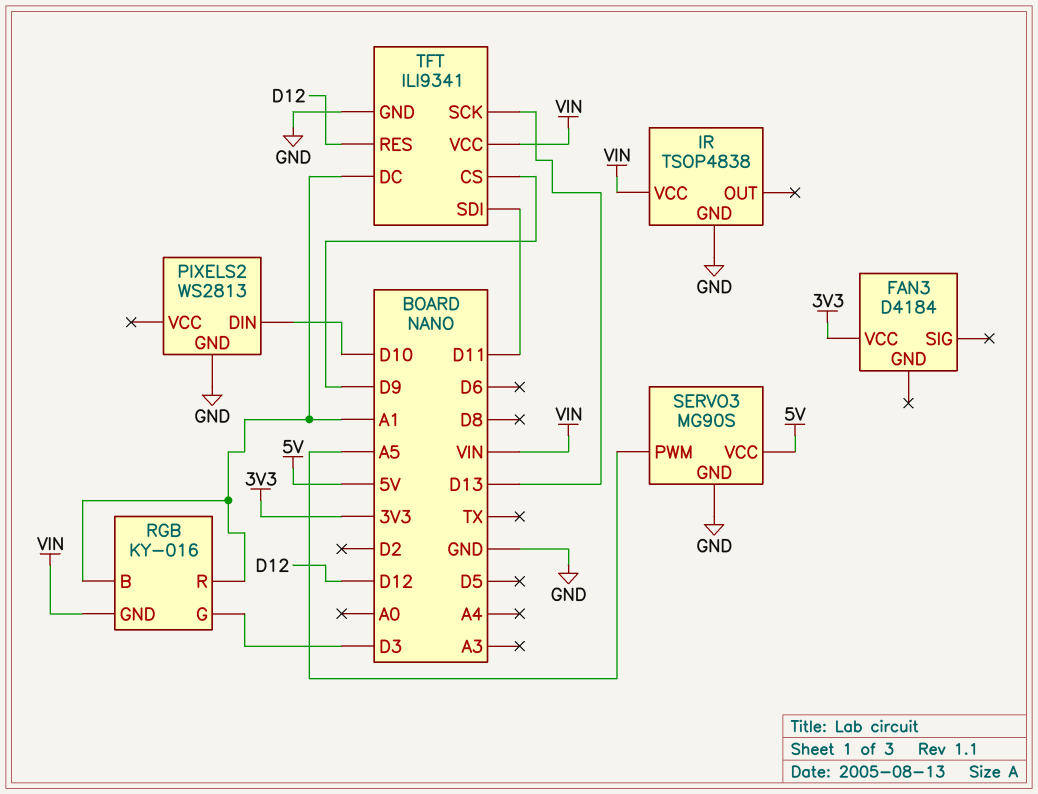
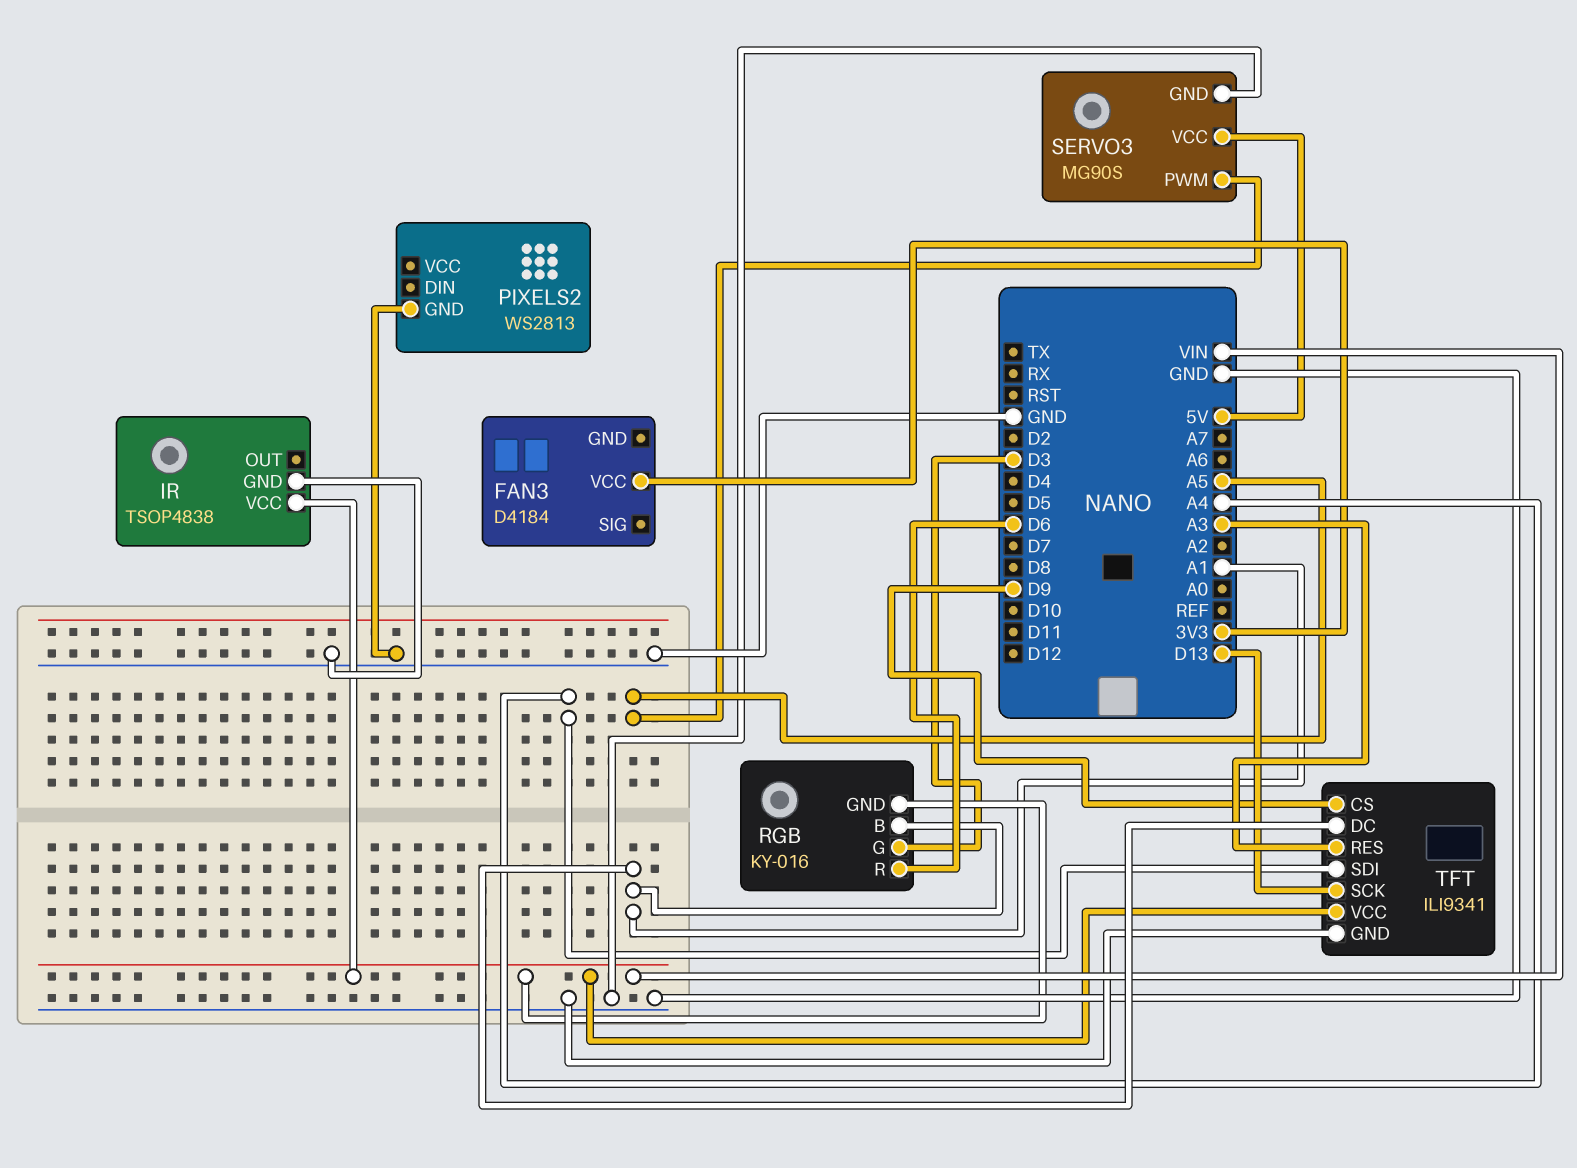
PIXELS2 pin DIN: D10 -> none
RGB pin R: A1 -> D6
TFT pin RES: D12 -> A3
TFT pin SDI: D11 -> A4

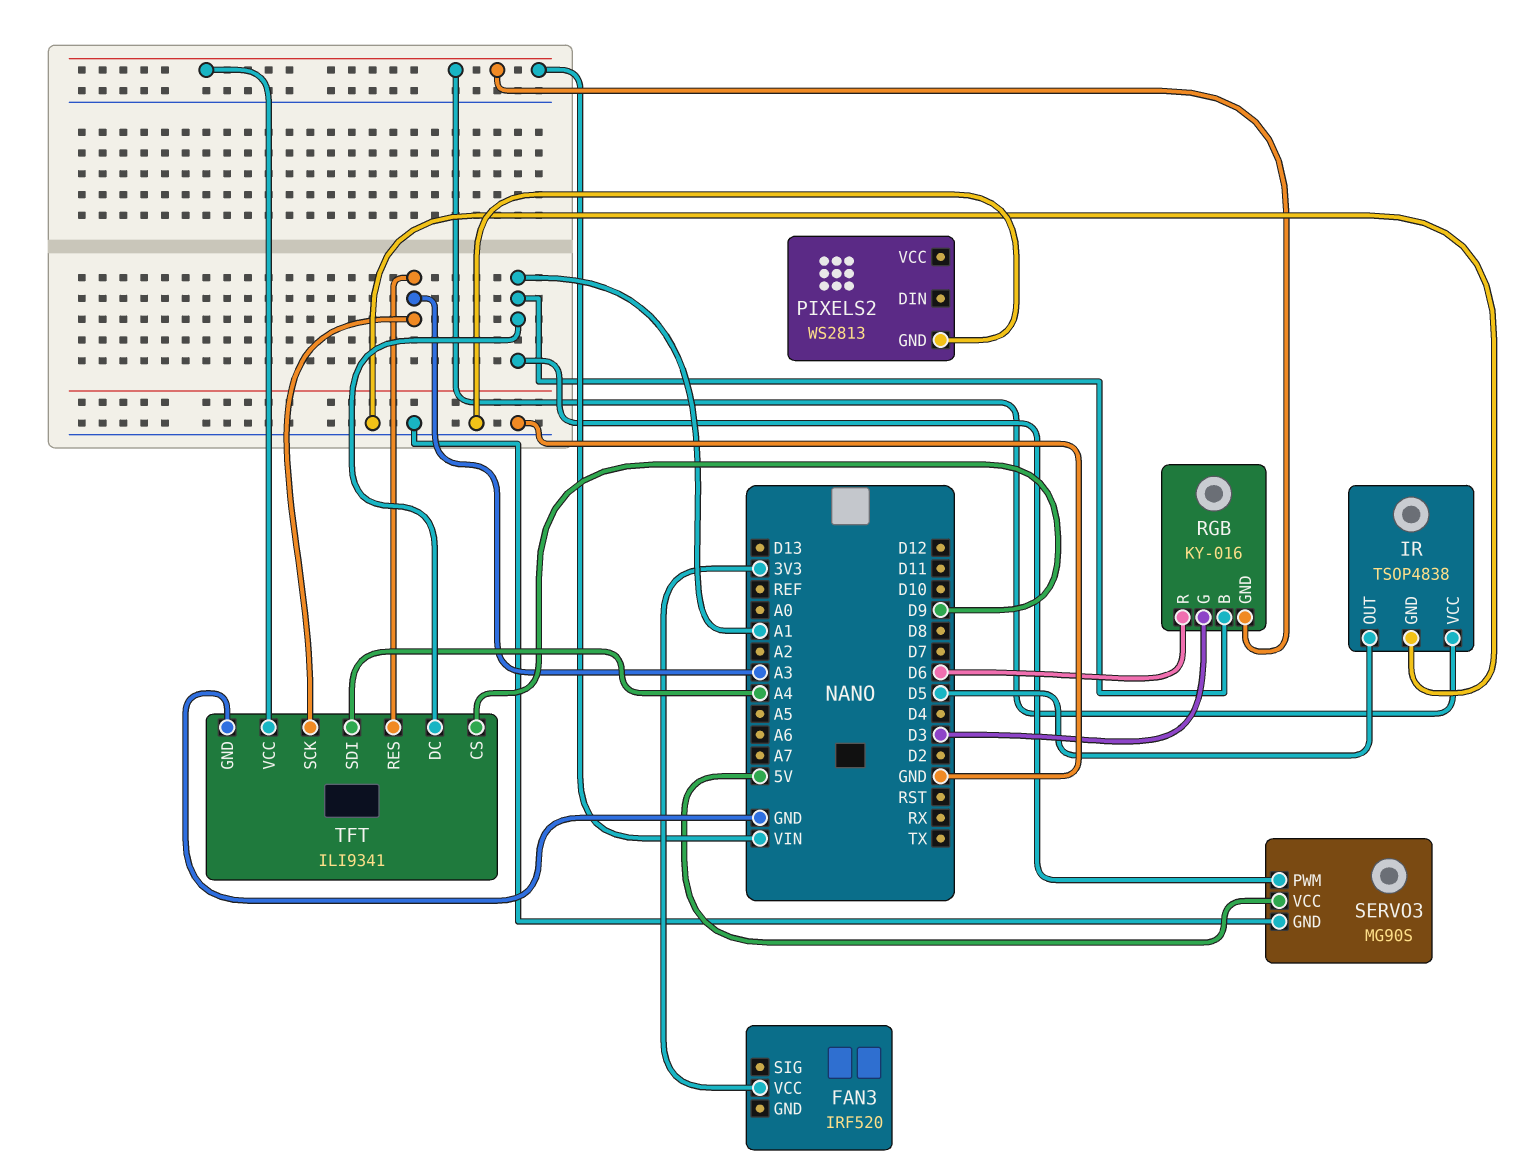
FAN3: D4184 -> IRF520
IR pin OUT: none -> D5
SERVO3 pin PWM: A5 -> A1
TFT pin SCK: D13 -> A3

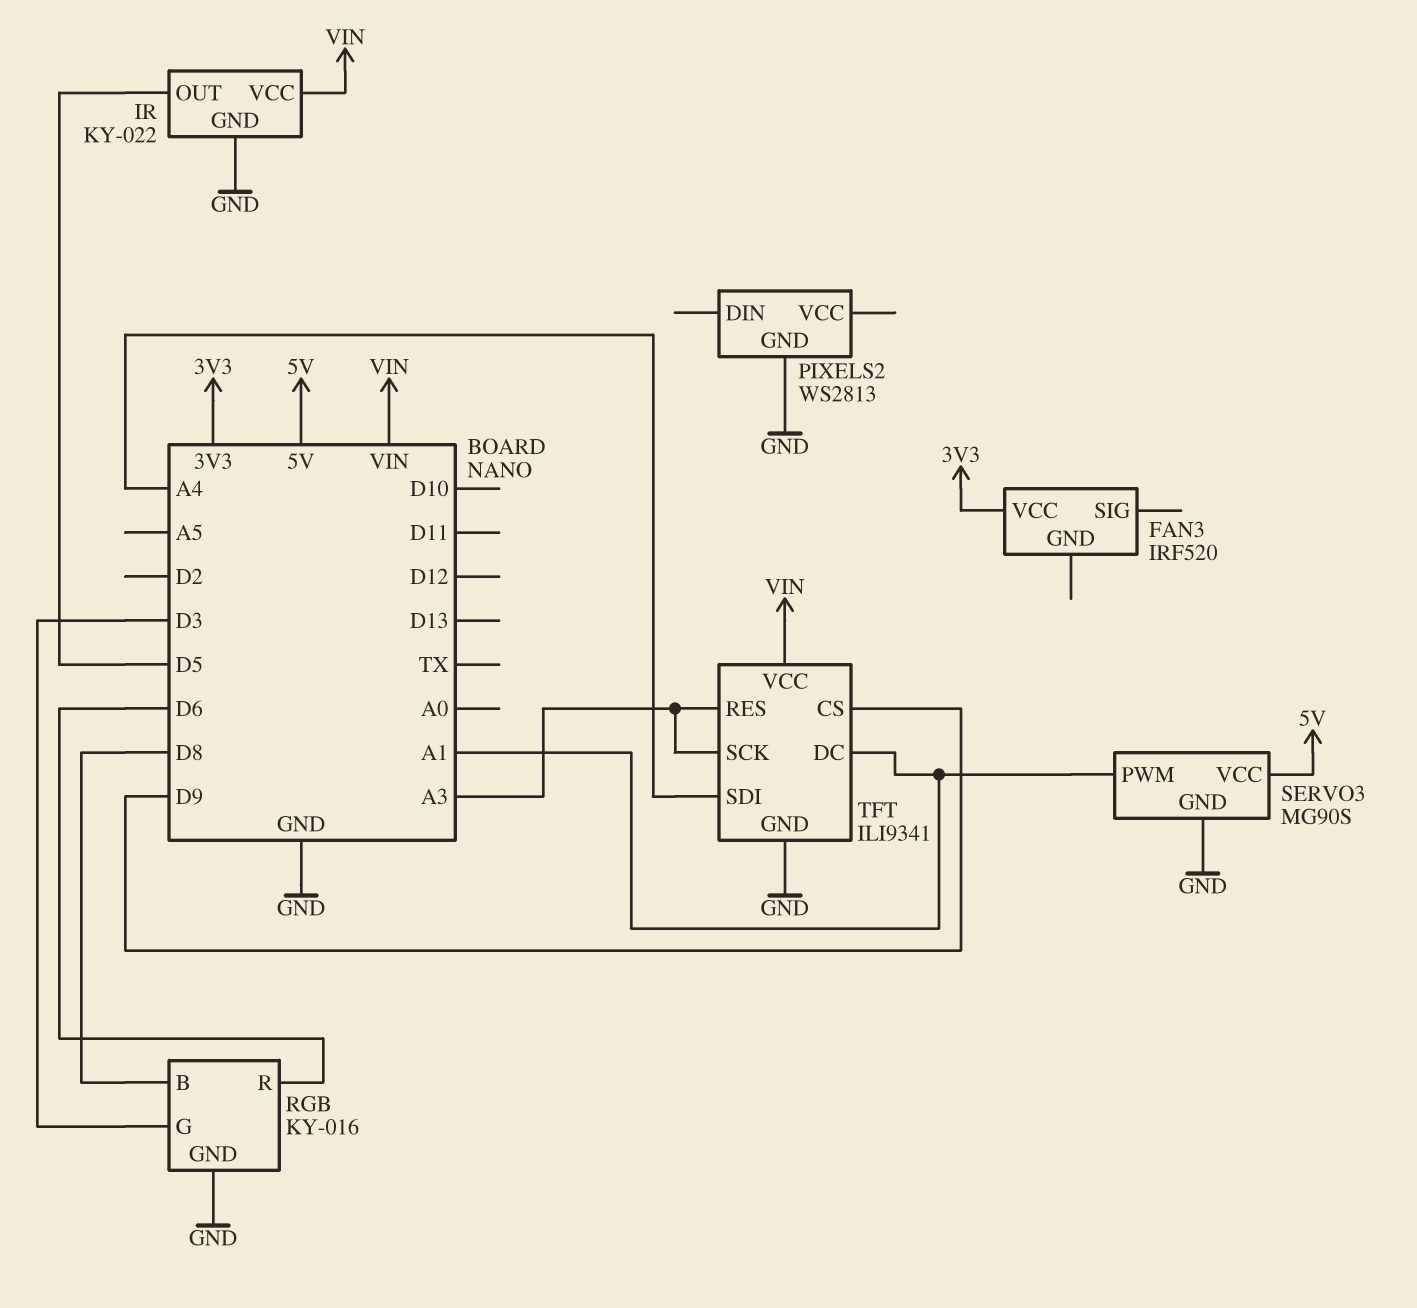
IR: TSOP4838 -> KY-022
RGB pin B: A1 -> D8
RGB pin GND: VIN -> GND

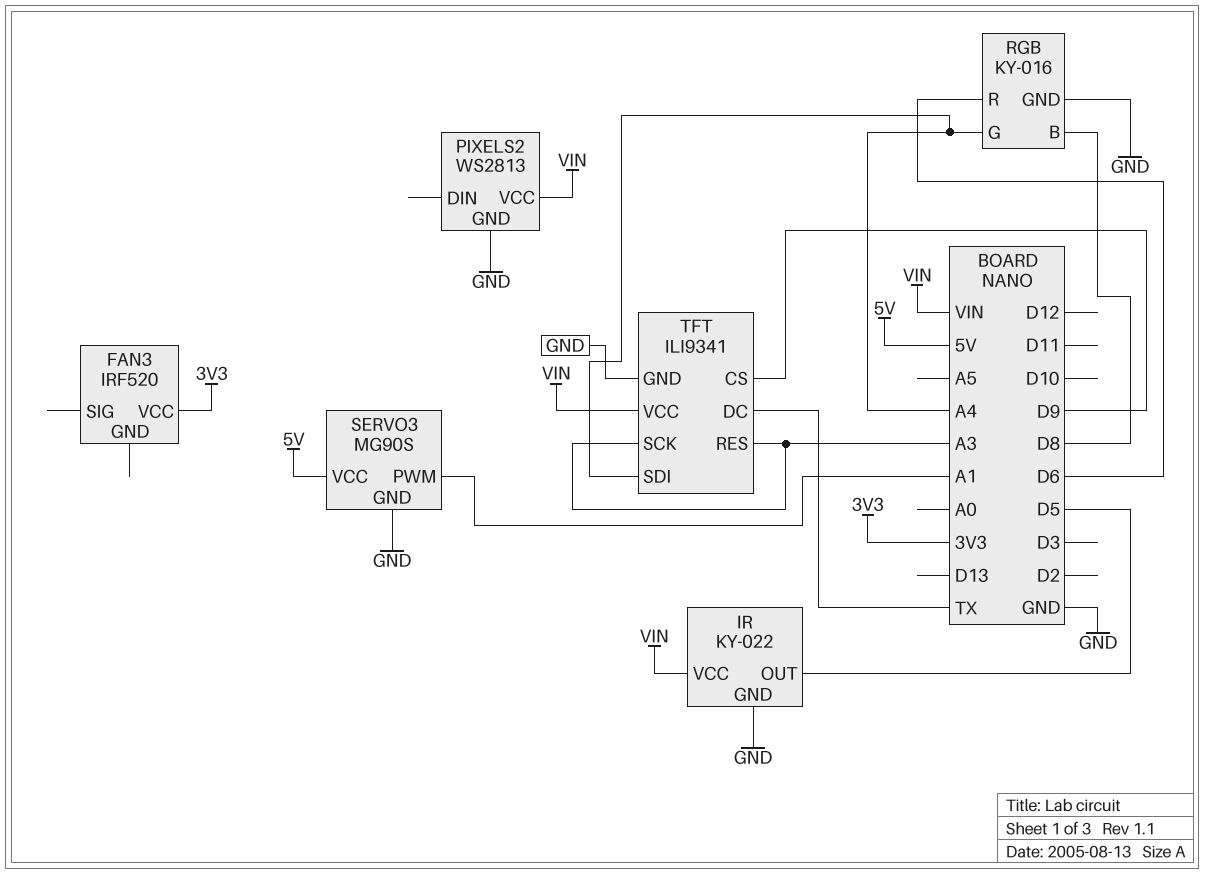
PIXELS2 pin VCC: none -> VIN
RGB pin G: D3 -> A4
TFT pin DC: A1 -> TX

